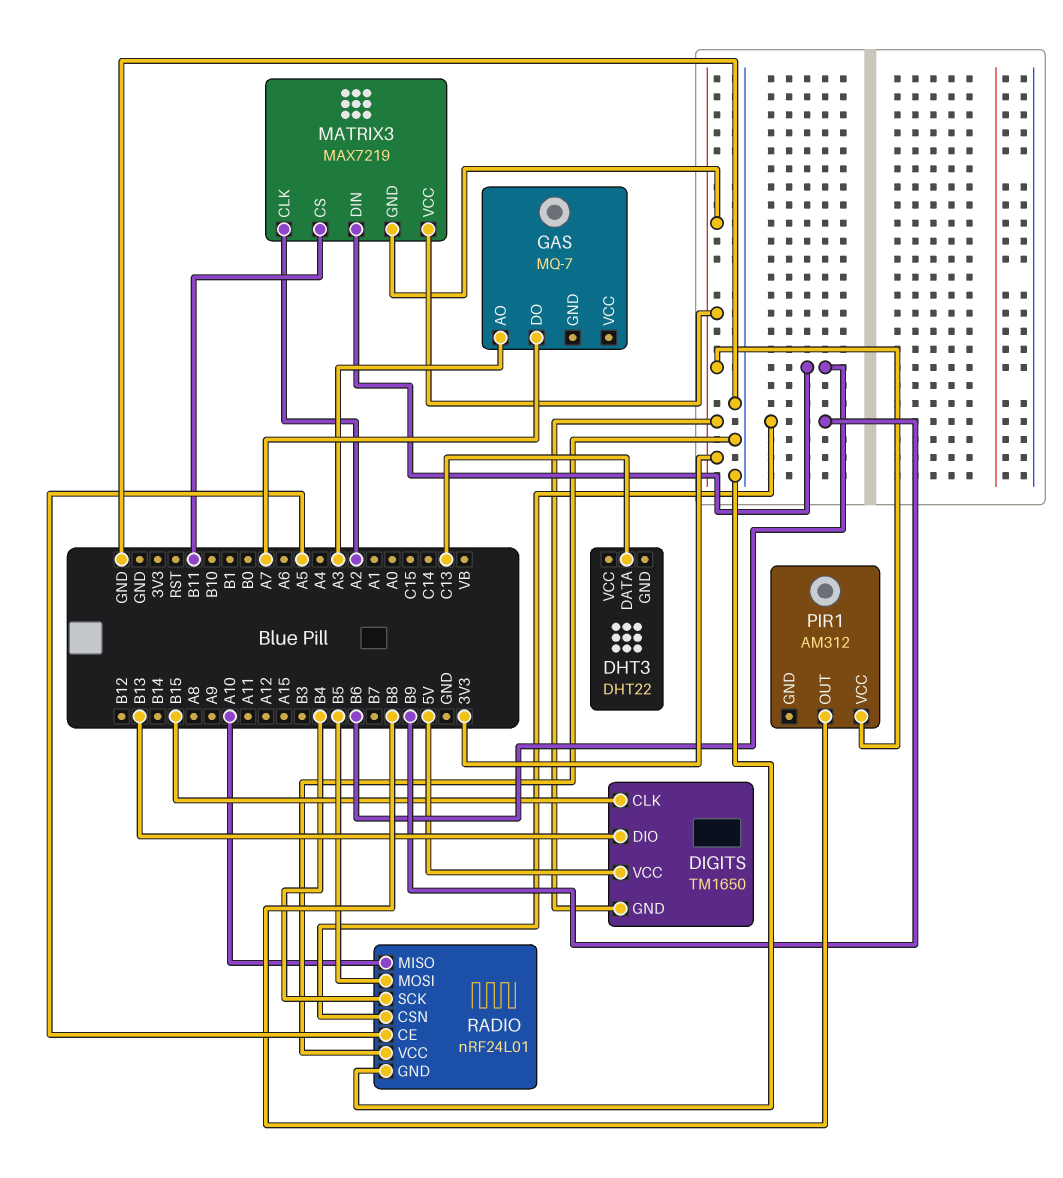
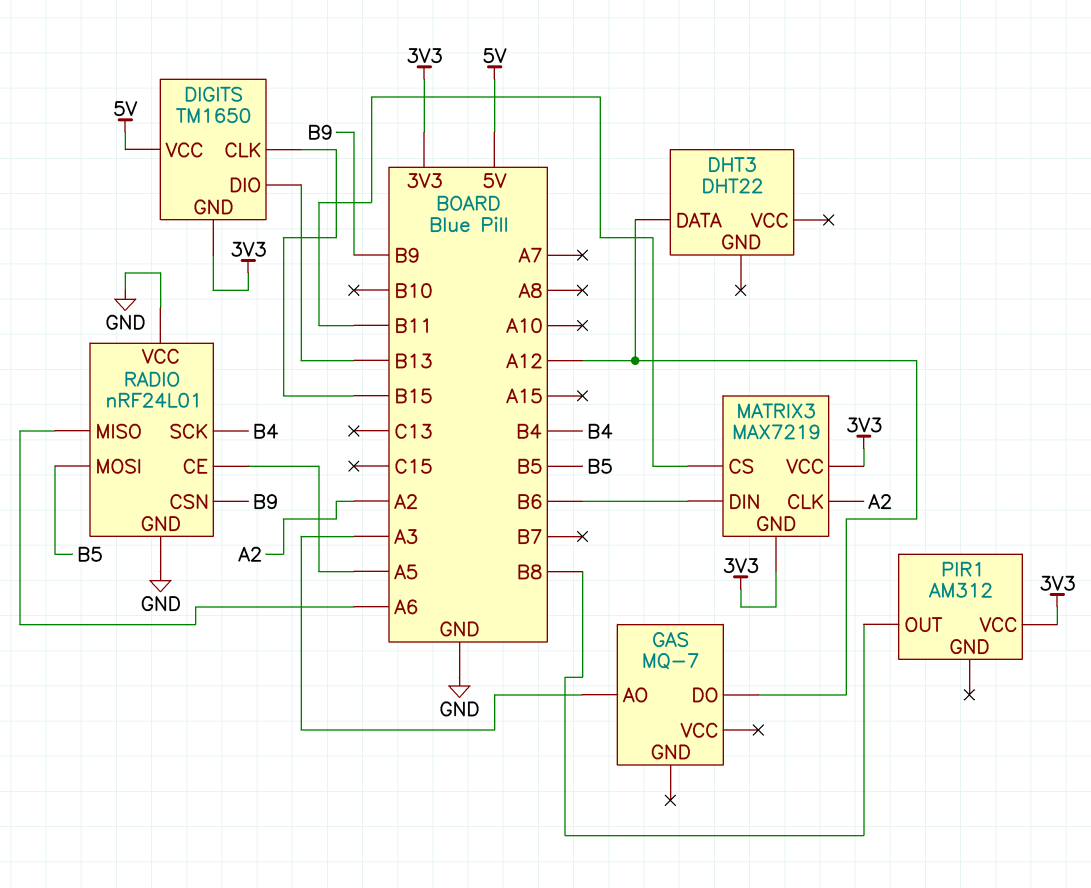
DHT3 pin DATA: C13 -> A12
GAS pin DO: A7 -> A12
RADIO pin MISO: A10 -> A6

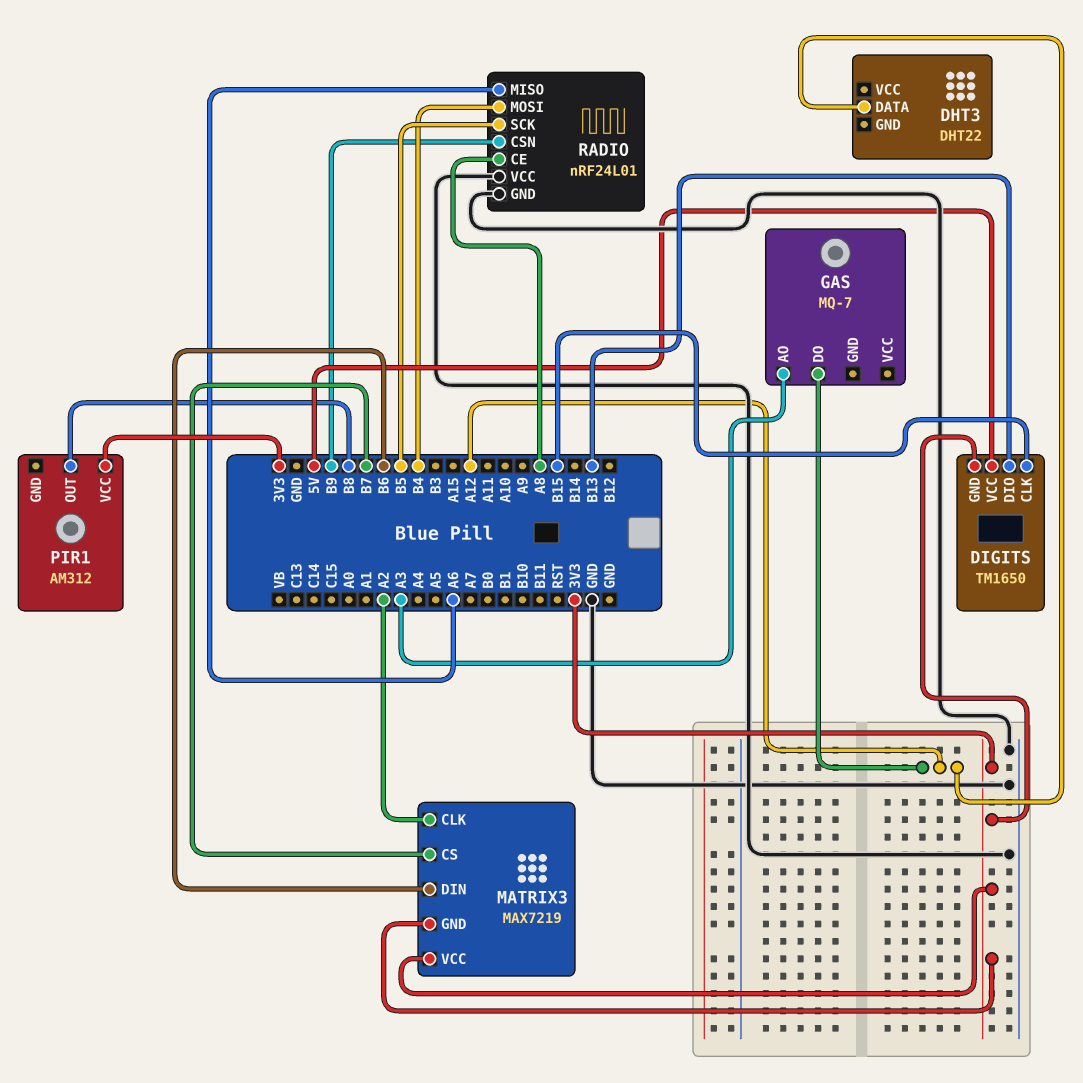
MATRIX3 pin CS: B11 -> B7
RADIO pin CE: A5 -> A8
RADIO pin MOSI: B5 -> B4
RADIO pin SCK: B4 -> B5

